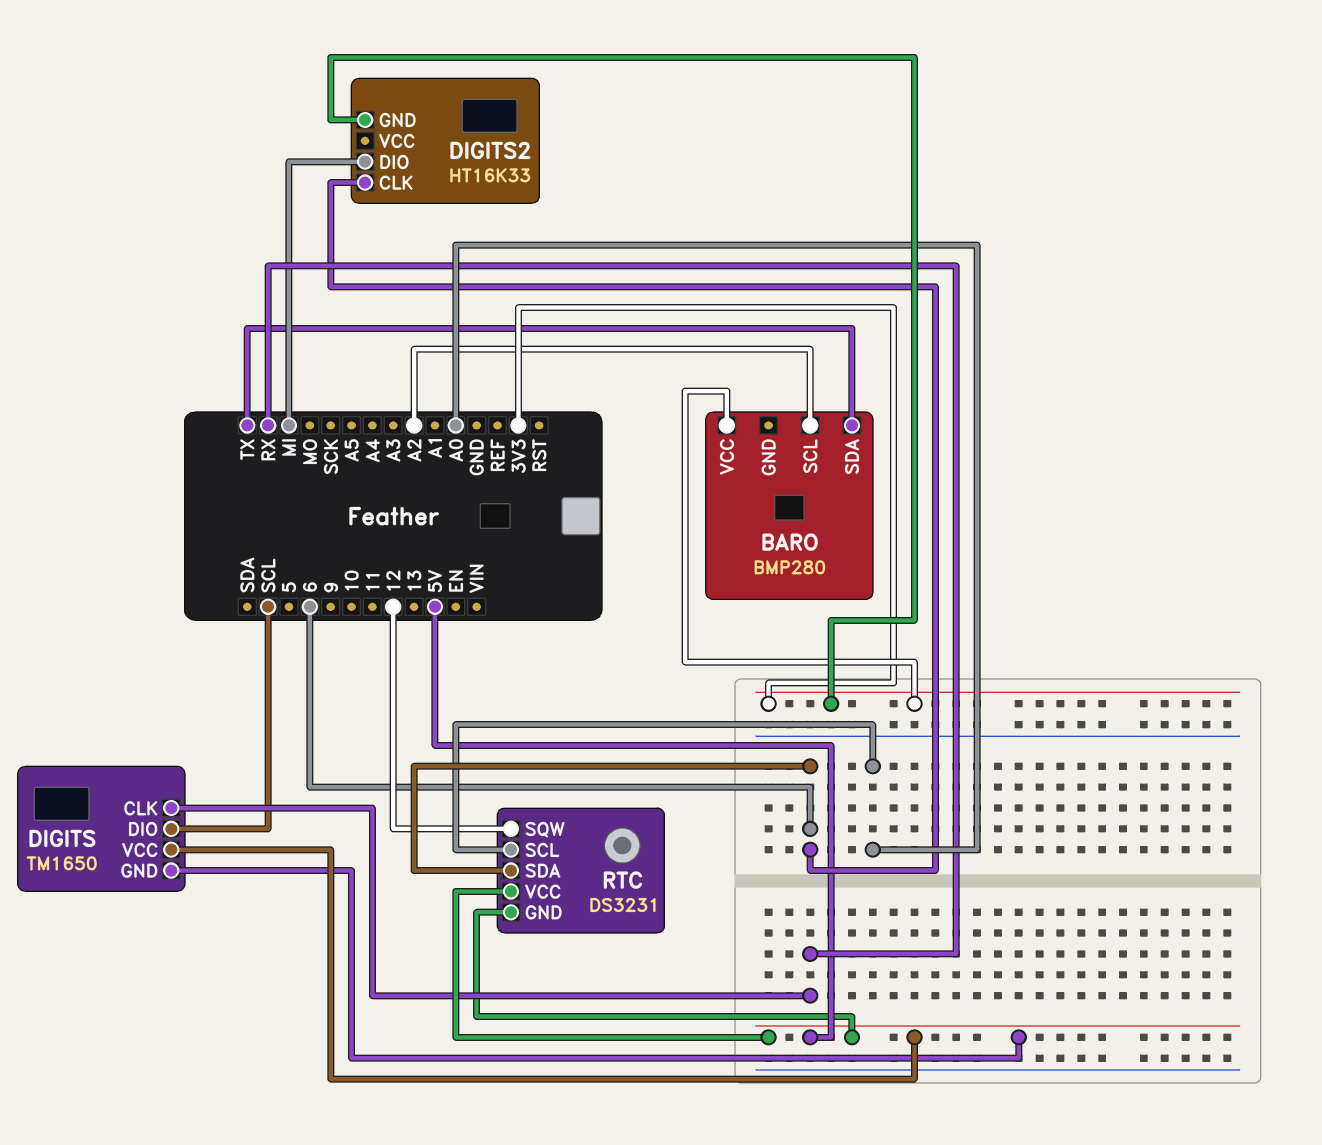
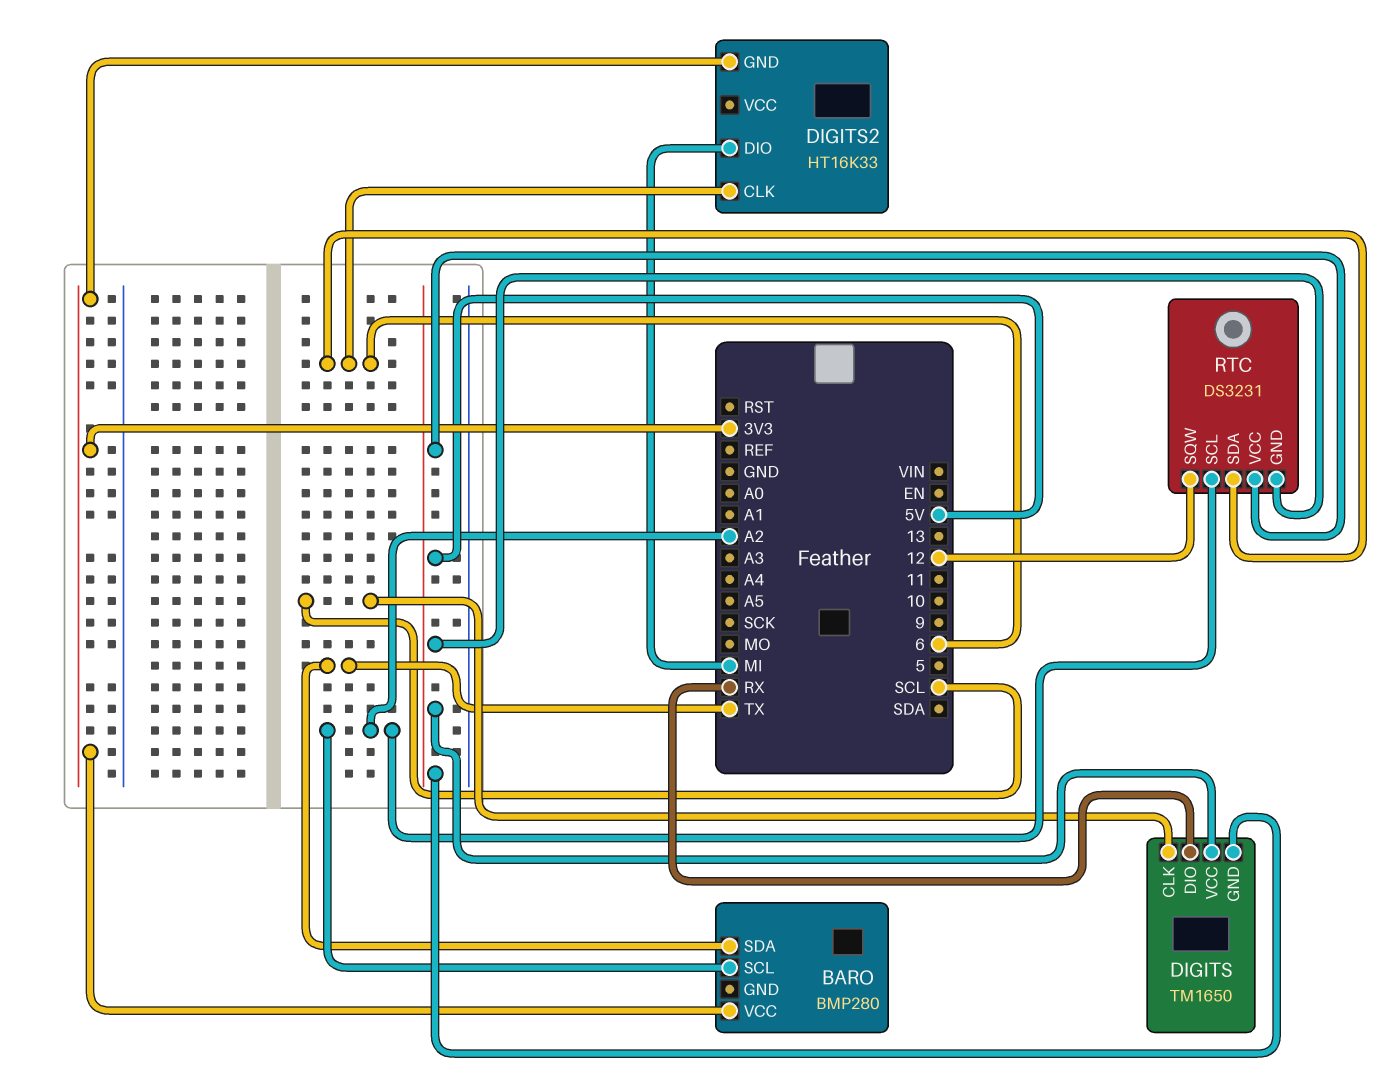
DIGITS pin CLK: RX -> SCL
DIGITS pin DIO: SCL -> RX
RTC pin SCL: A0 -> A2

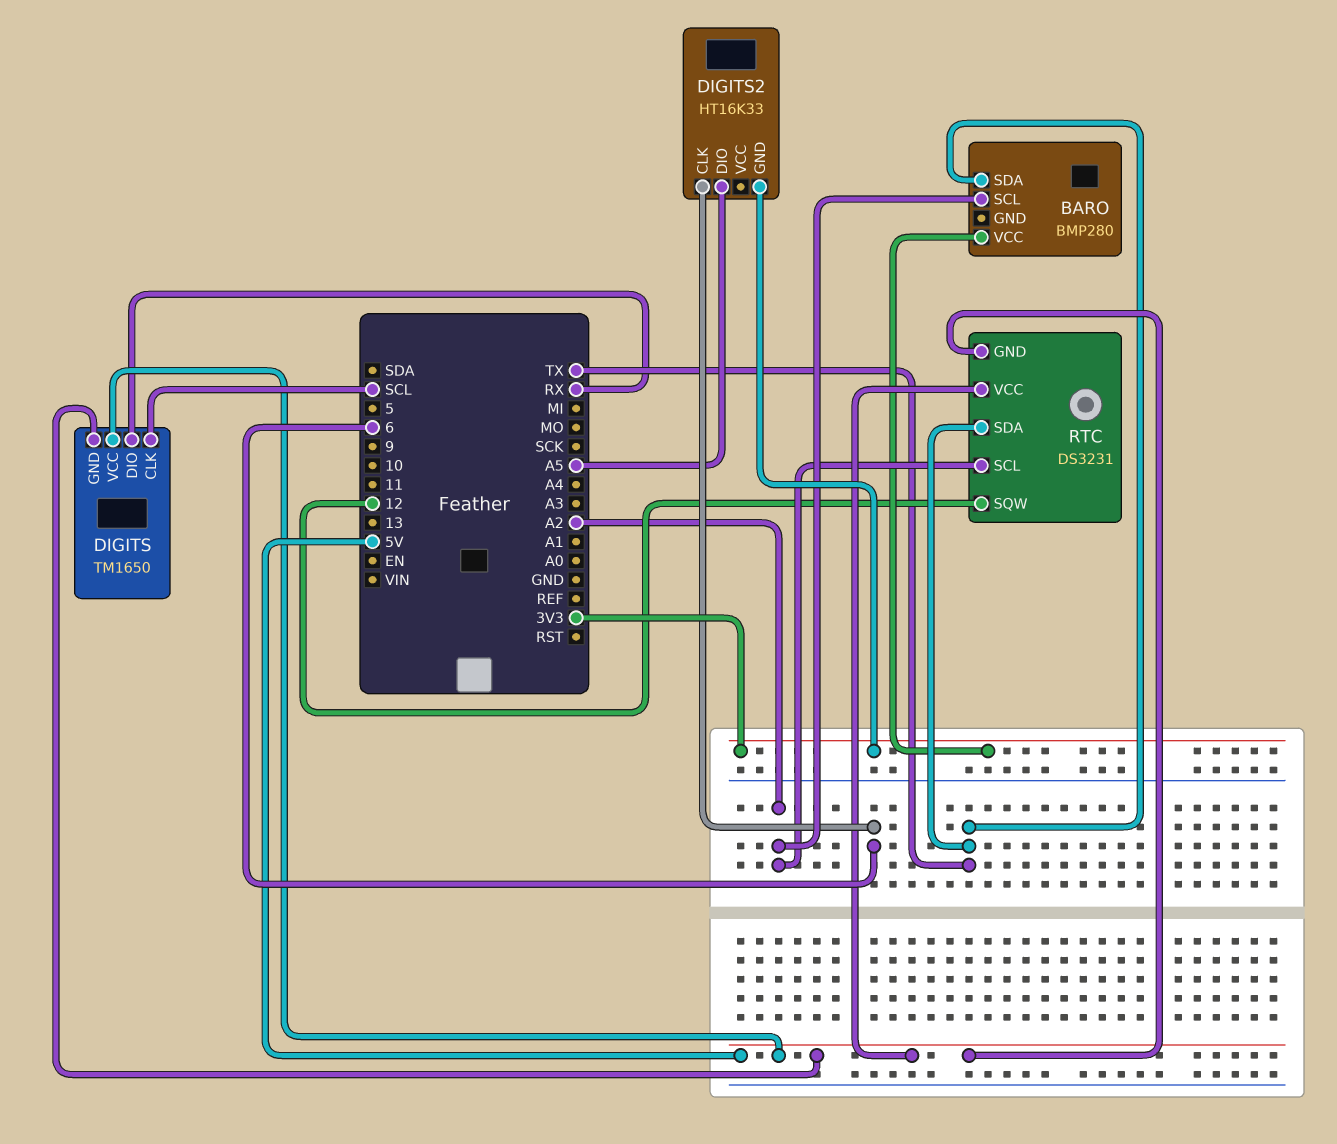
DIGITS2 pin DIO: MI -> A5
RTC pin SDA: 6 -> TX

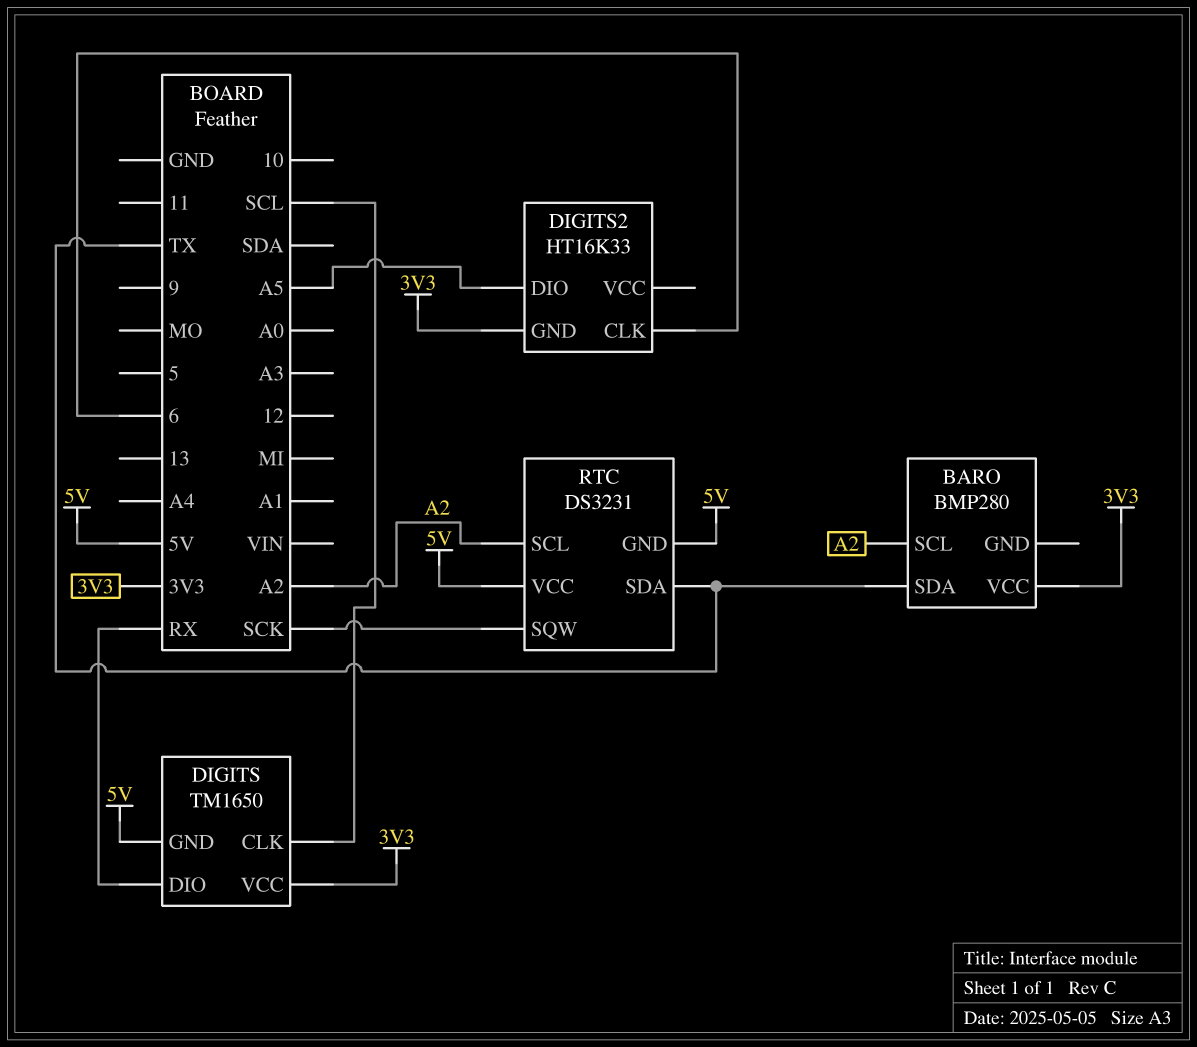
DIGITS pin VCC: 5V -> 3V3
RTC pin SQW: 12 -> SCK

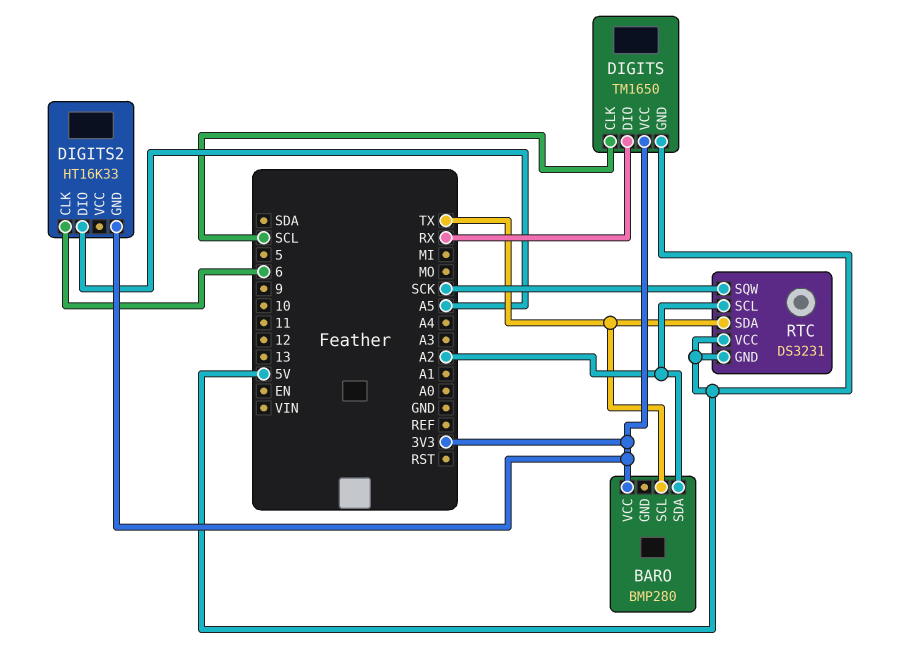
BARO pin SCL: A2 -> TX
BARO pin SDA: TX -> A2

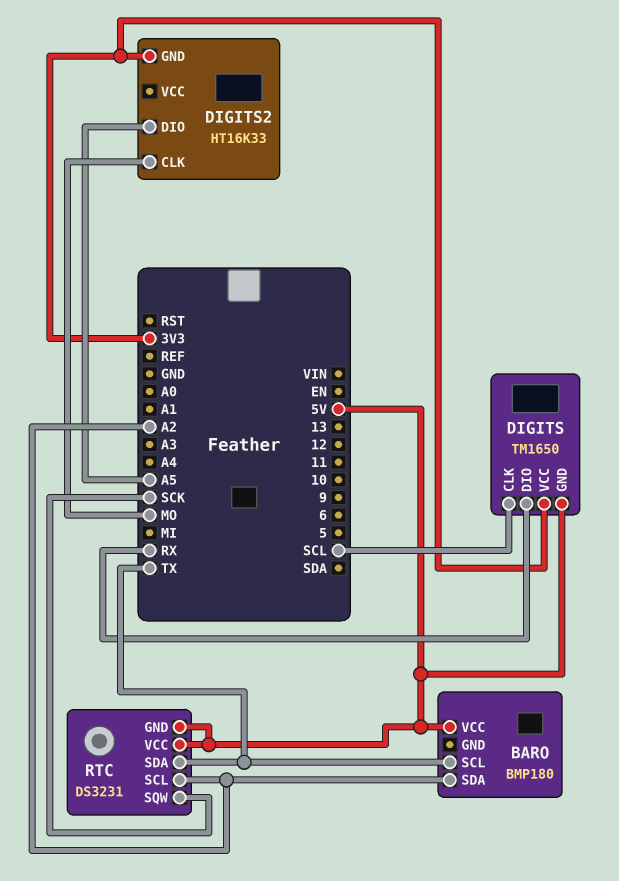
BARO: BMP280 -> BMP180
BARO pin VCC: 3V3 -> 5V
DIGITS2 pin CLK: 6 -> MO

